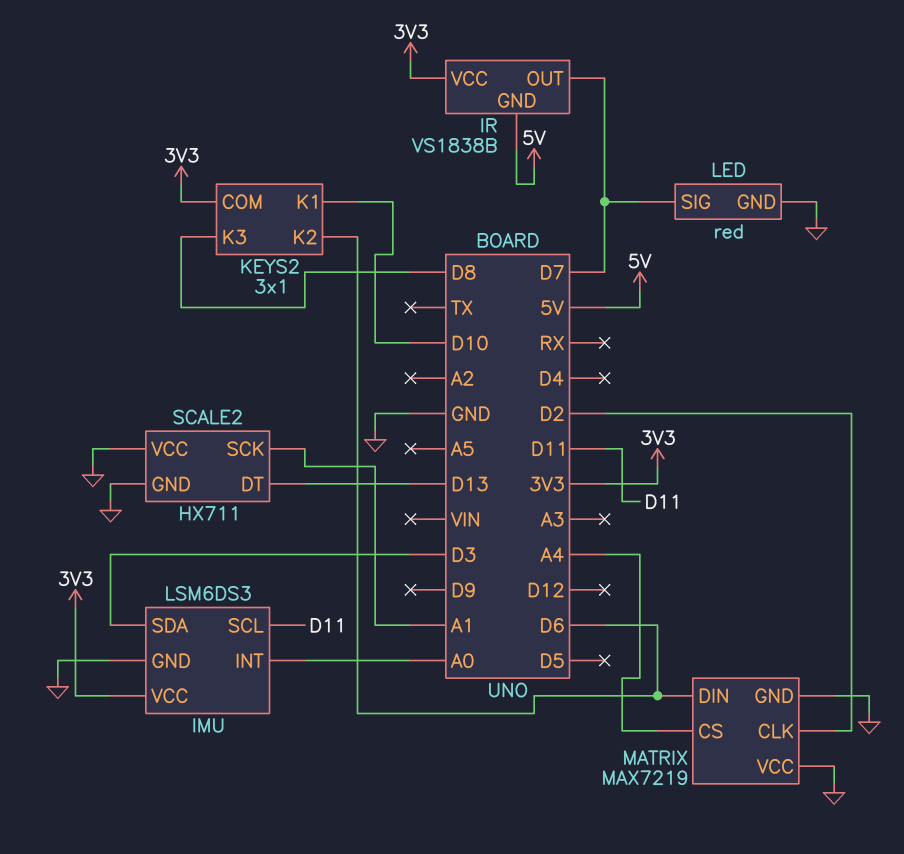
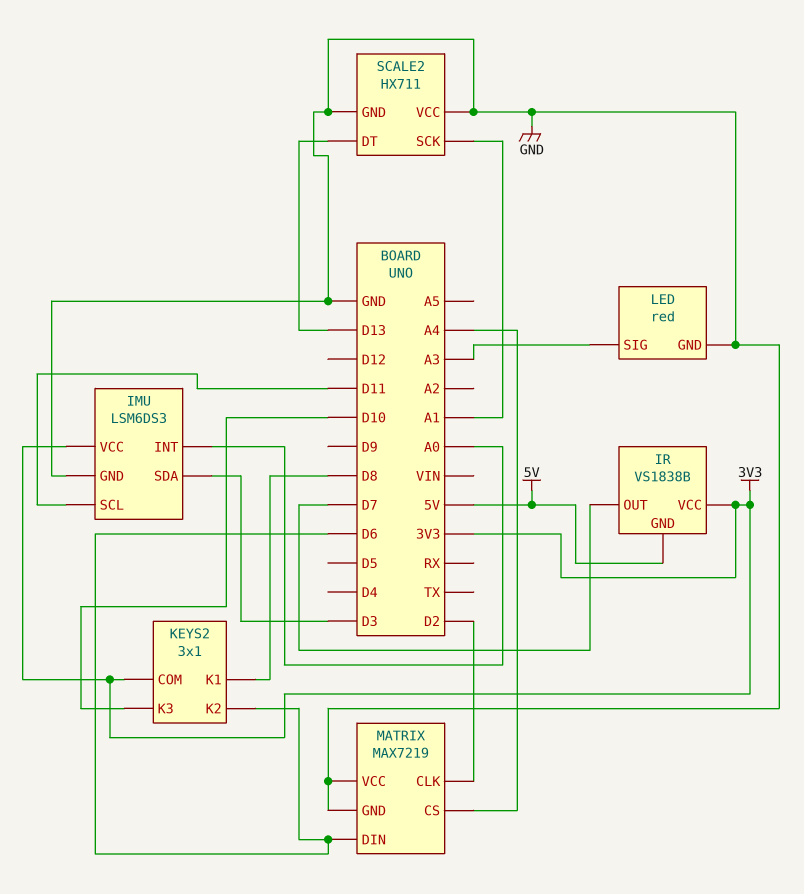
KEYS2 pin K1: D10 -> D8
KEYS2 pin K3: D8 -> D10
LED pin SIG: D7 -> A3

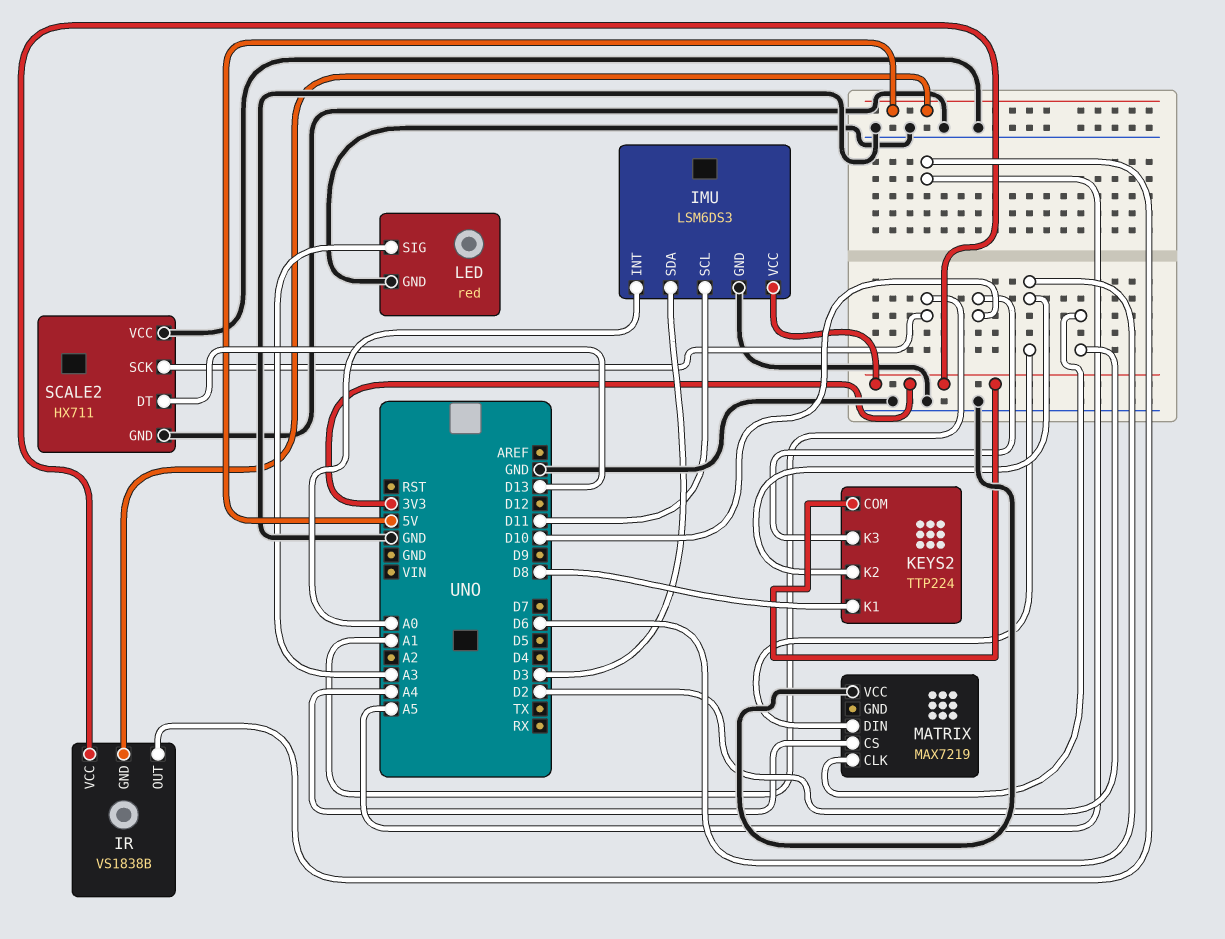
IR pin OUT: D7 -> A5
KEYS2: 3x1 -> TTP224
MATRIX pin GND: GND -> none

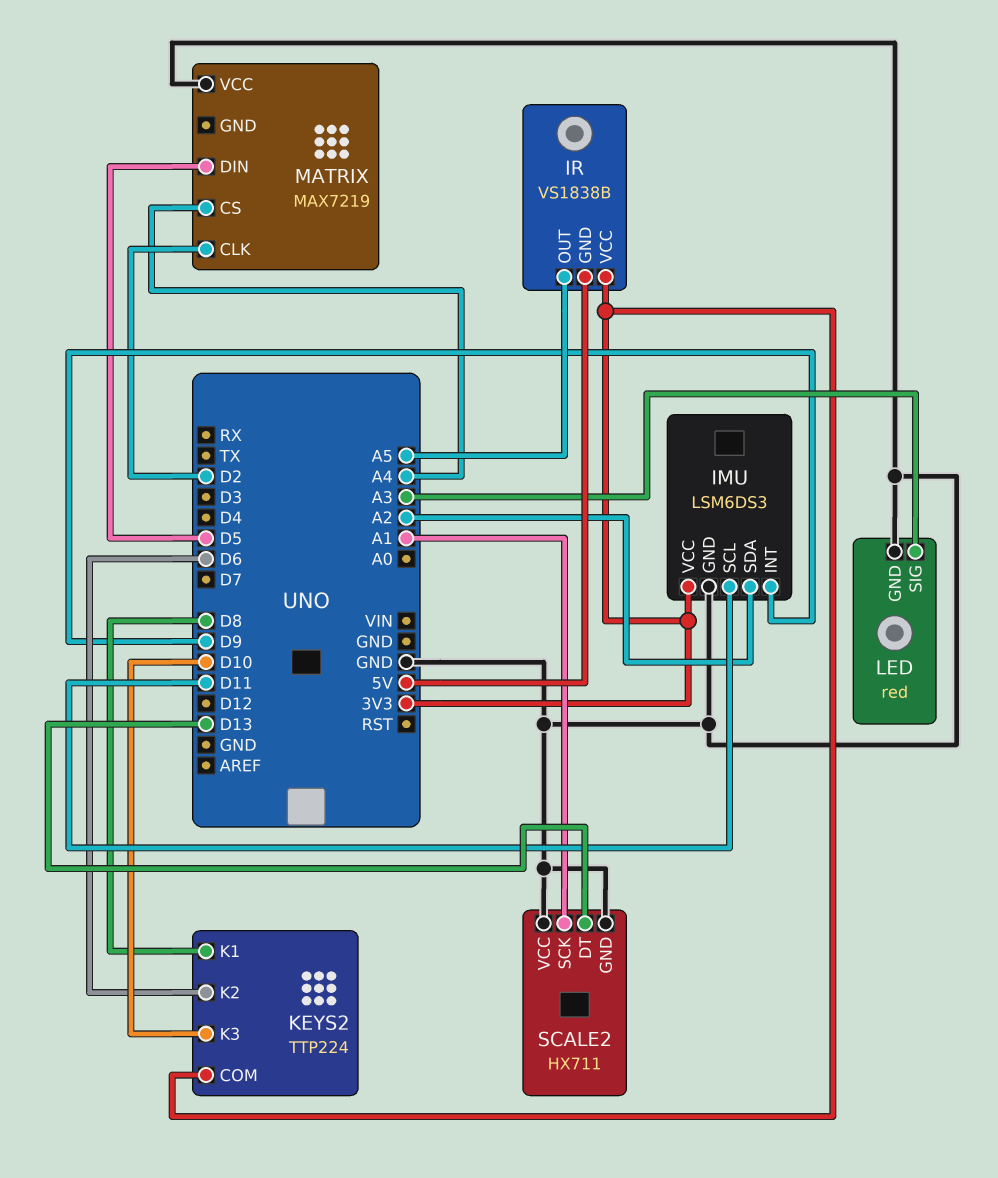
IMU pin INT: A0 -> D9
IMU pin SDA: D3 -> A2
MATRIX pin DIN: D6 -> D5

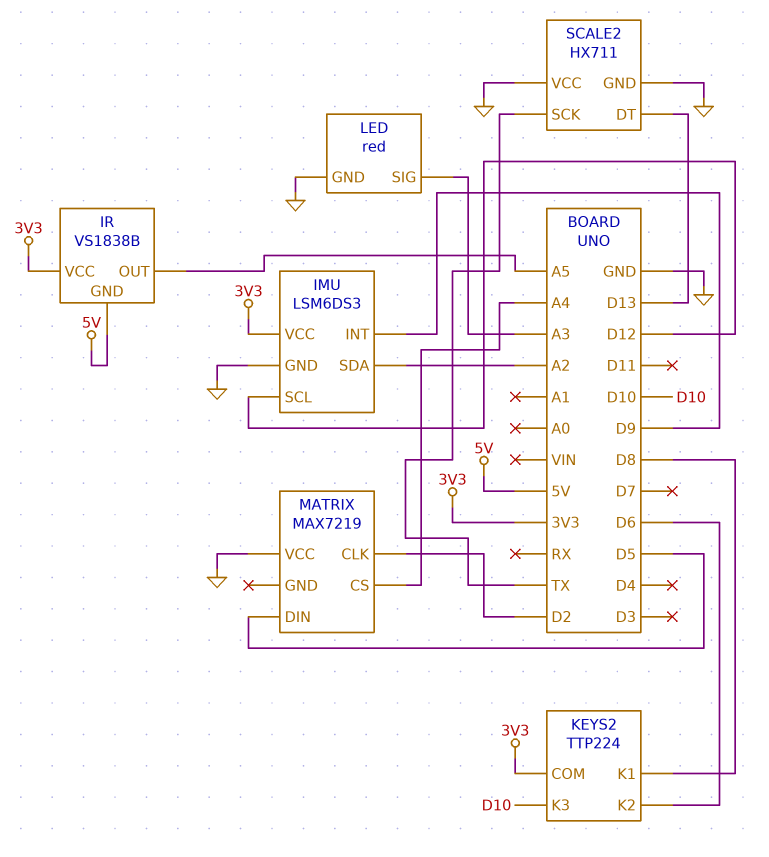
IMU pin SCL: D11 -> D12
SCALE2 pin SCK: A1 -> TX

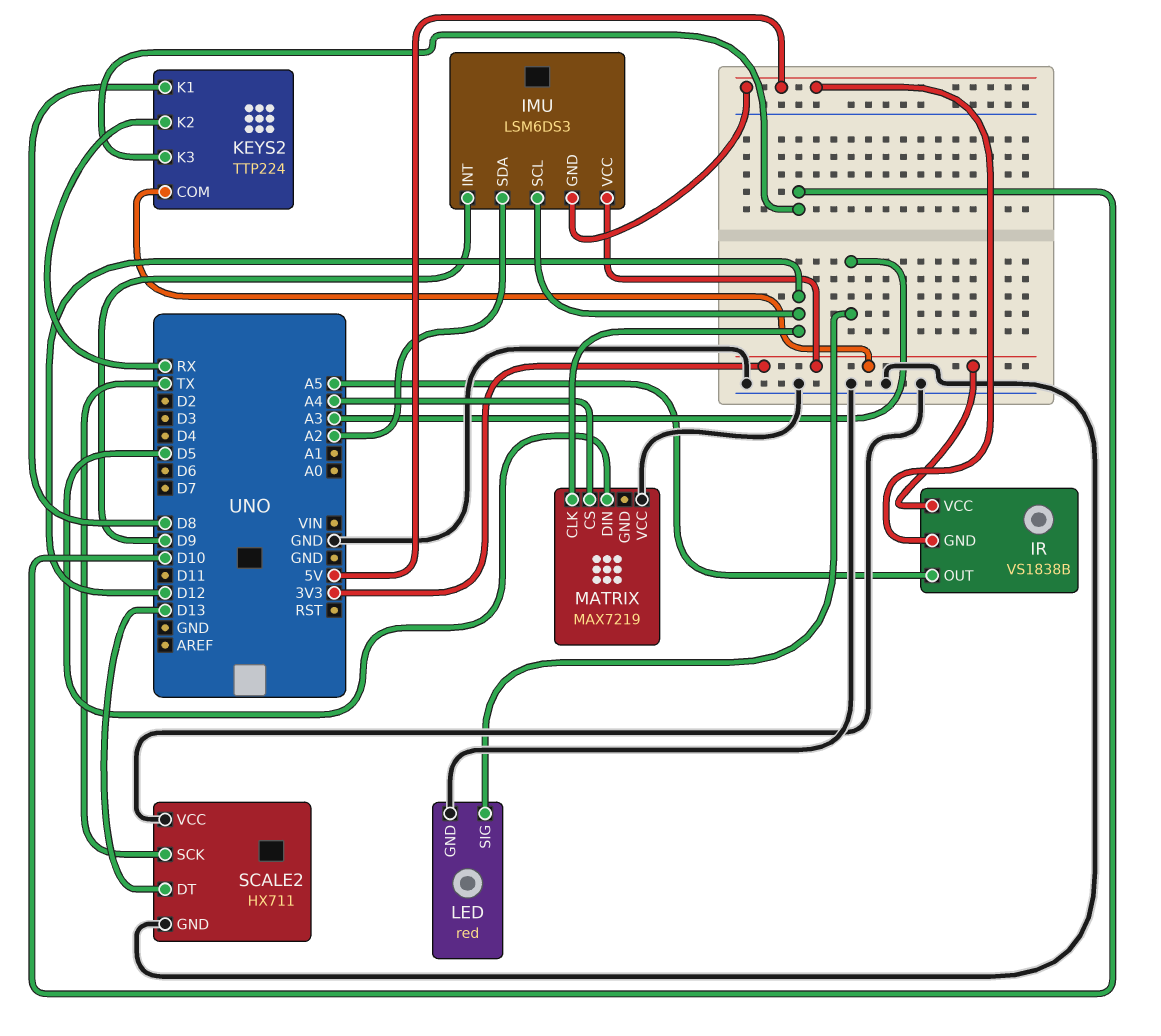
IMU pin GND: GND -> 5V
KEYS2 pin K2: D6 -> RX
MATRIX pin CLK: D2 -> D12

